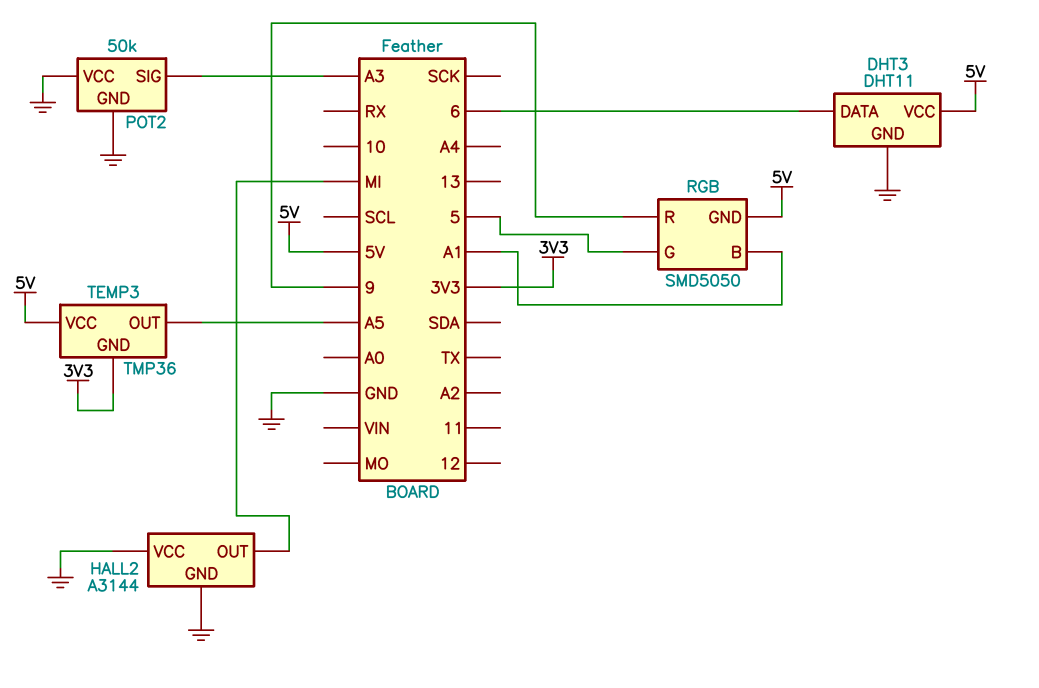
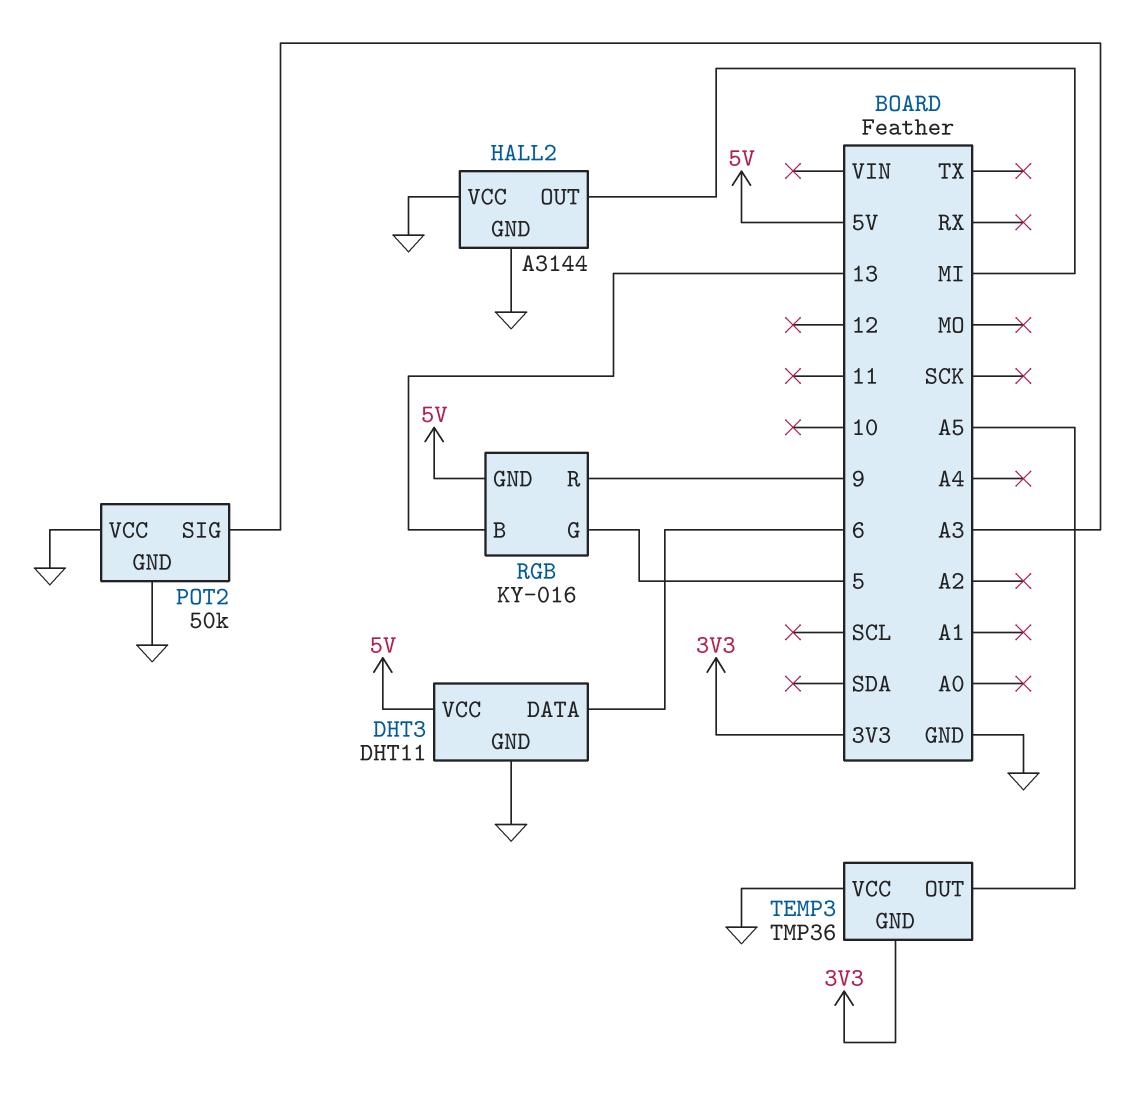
RGB: SMD5050 -> KY-016
RGB pin B: A1 -> 13
TEMP3 pin VCC: 5V -> GND

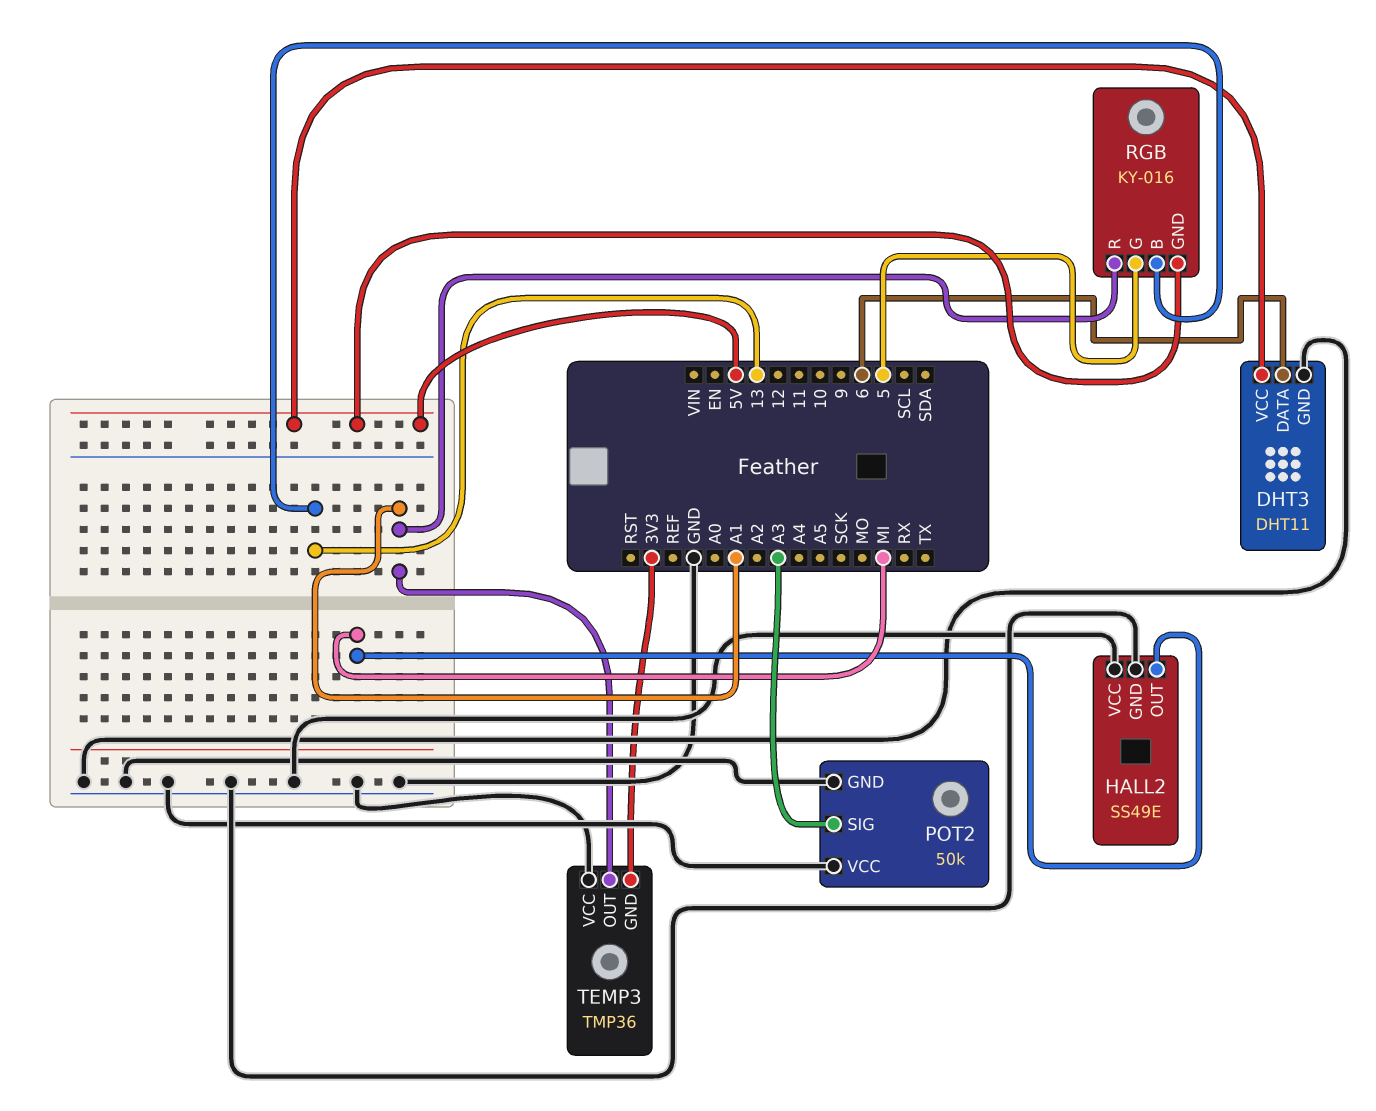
HALL2: A3144 -> SS49E
RGB pin R: 9 -> A1
TEMP3 pin OUT: A5 -> A1

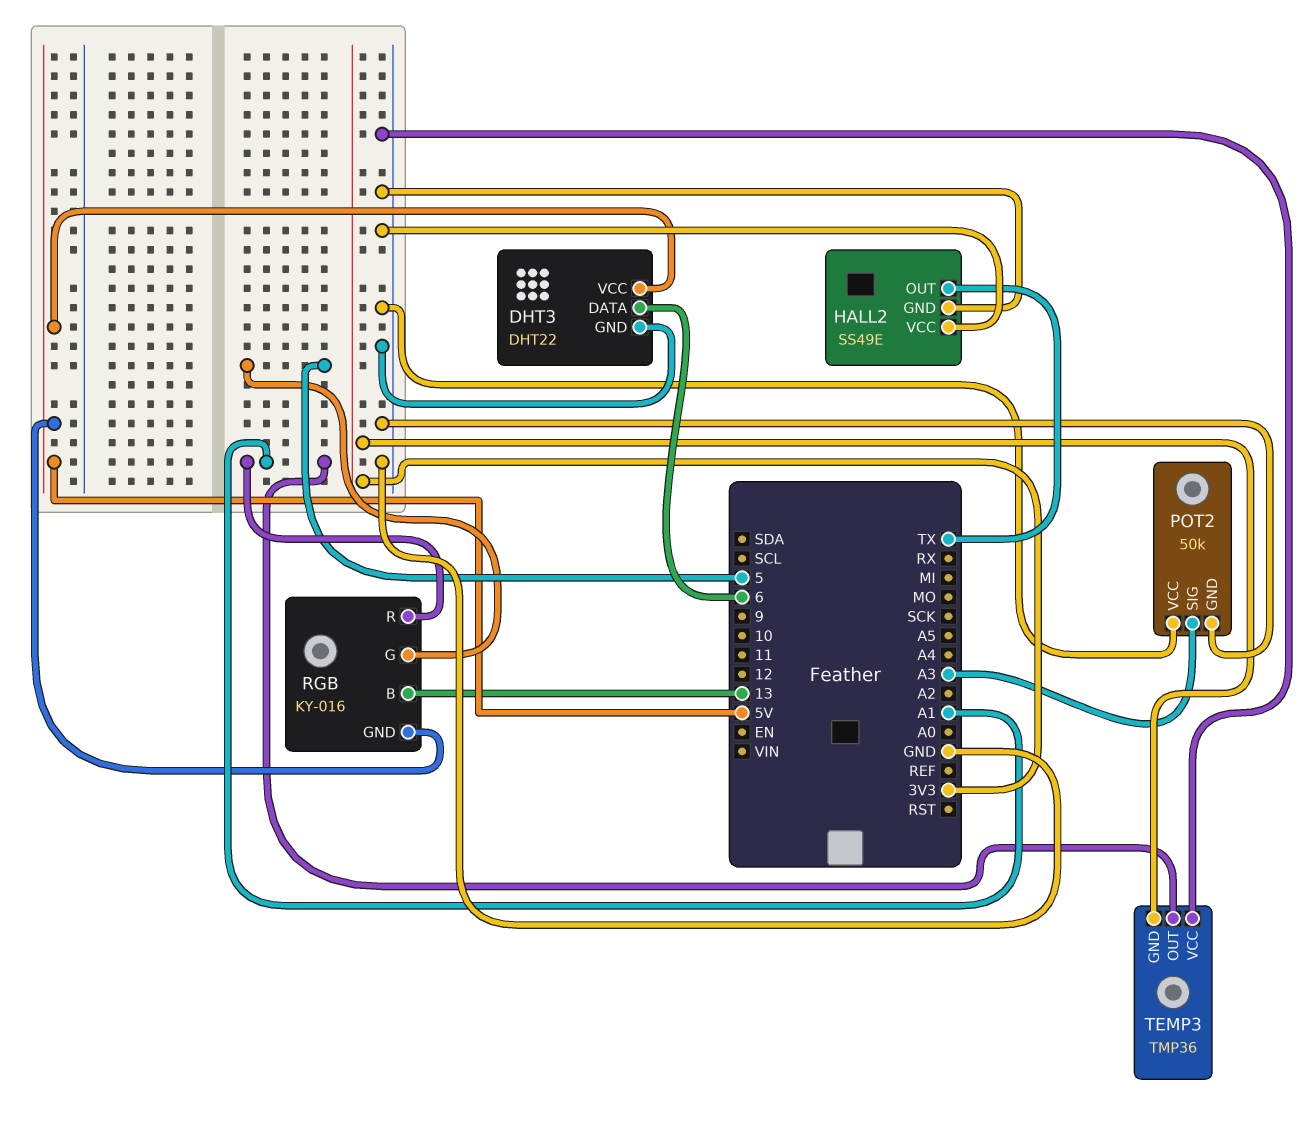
DHT3: DHT11 -> DHT22
HALL2 pin OUT: MI -> TX

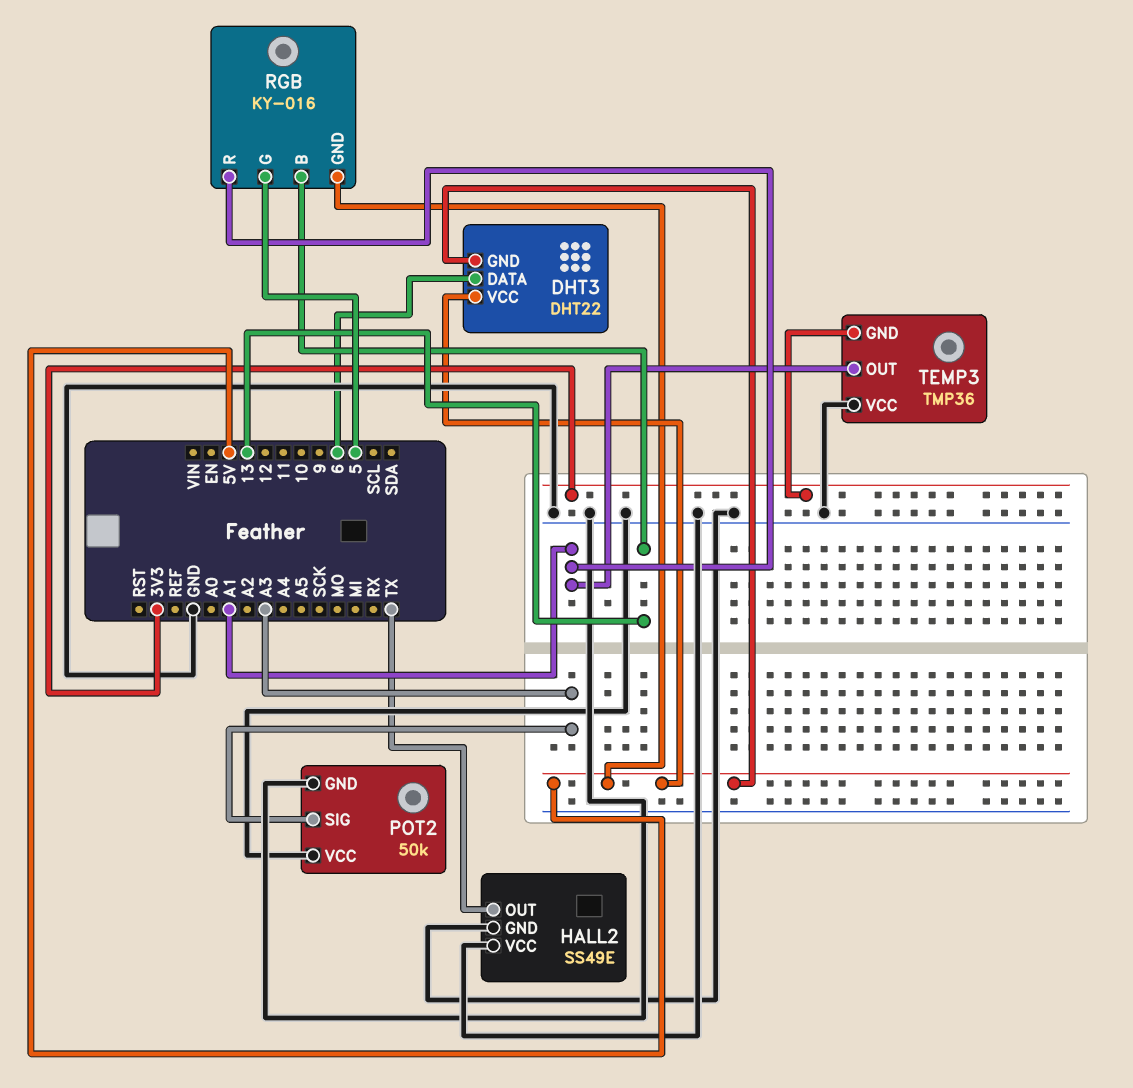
DHT3 pin GND: GND -> 5V

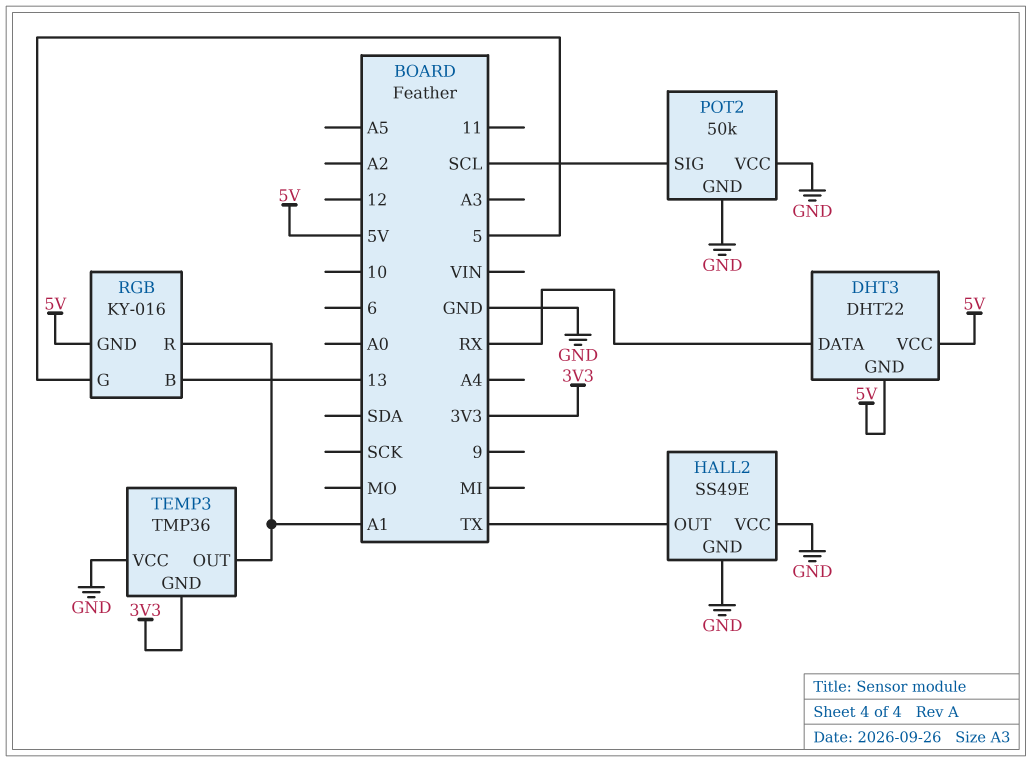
DHT3 pin DATA: 6 -> RX
POT2 pin SIG: A3 -> SCL

